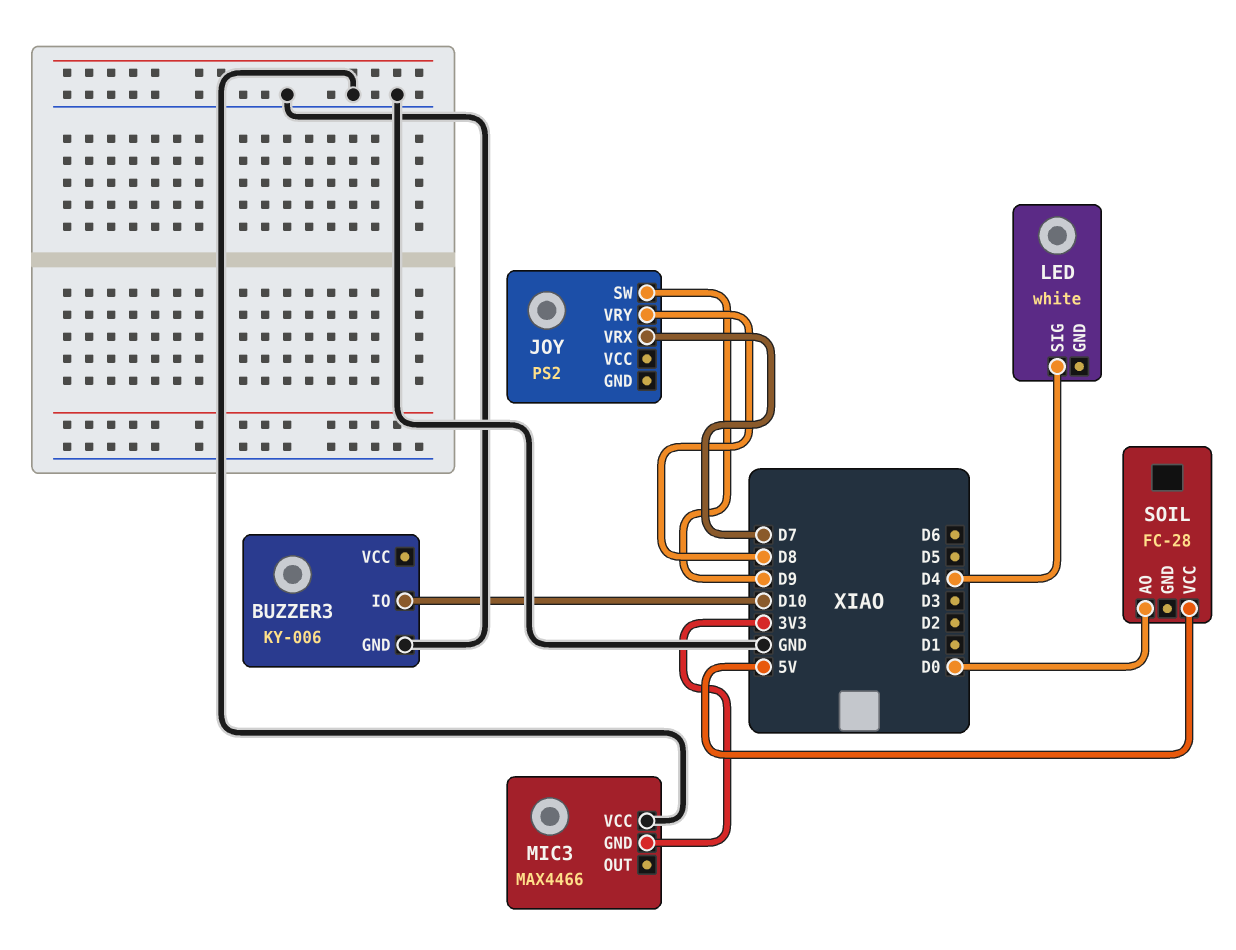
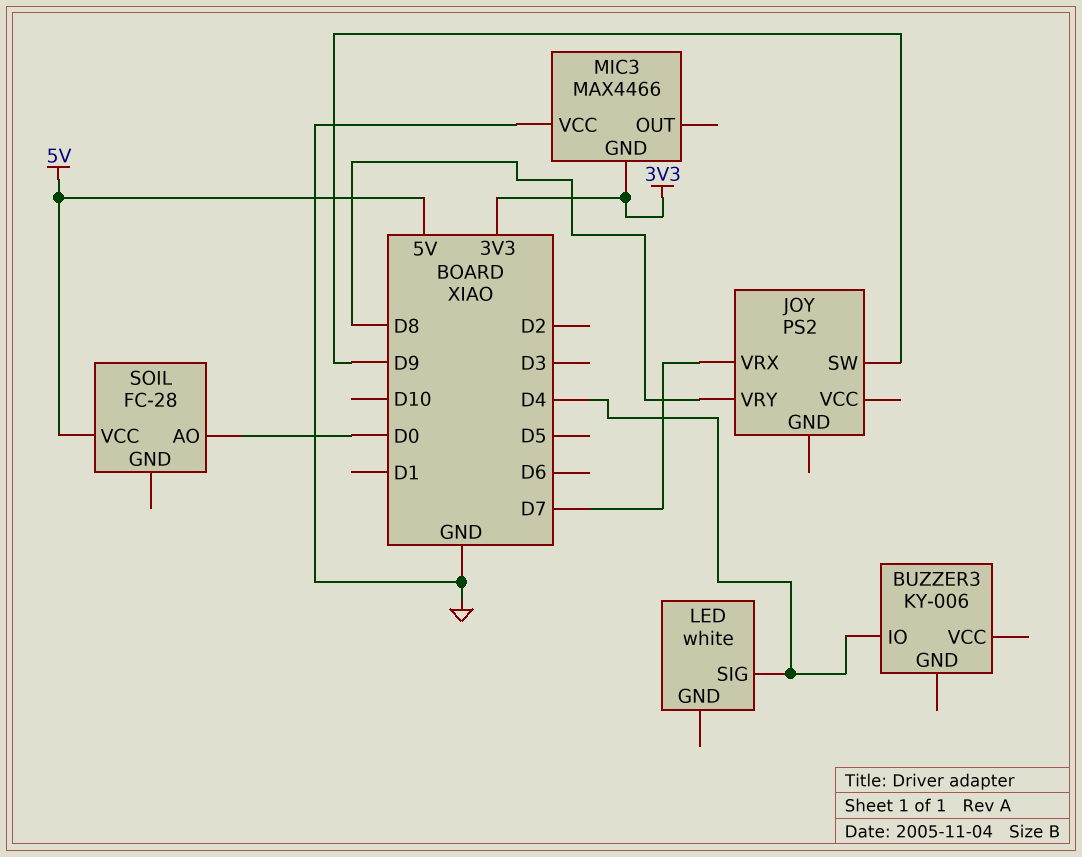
BUZZER3 pin GND: GND -> none
BUZZER3 pin IO: D10 -> D4

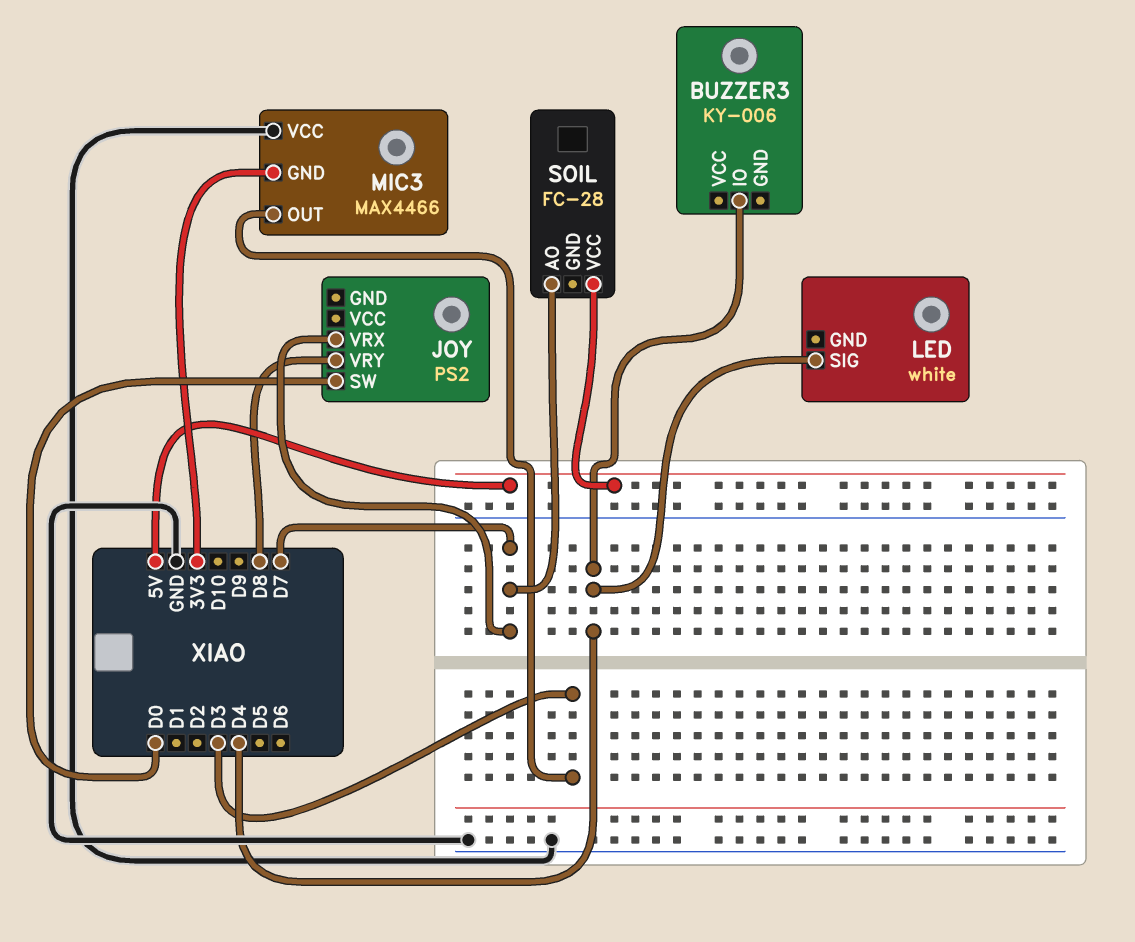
JOY pin SW: D9 -> D0
MIC3 pin OUT: none -> D3
SOIL pin AO: D0 -> D7

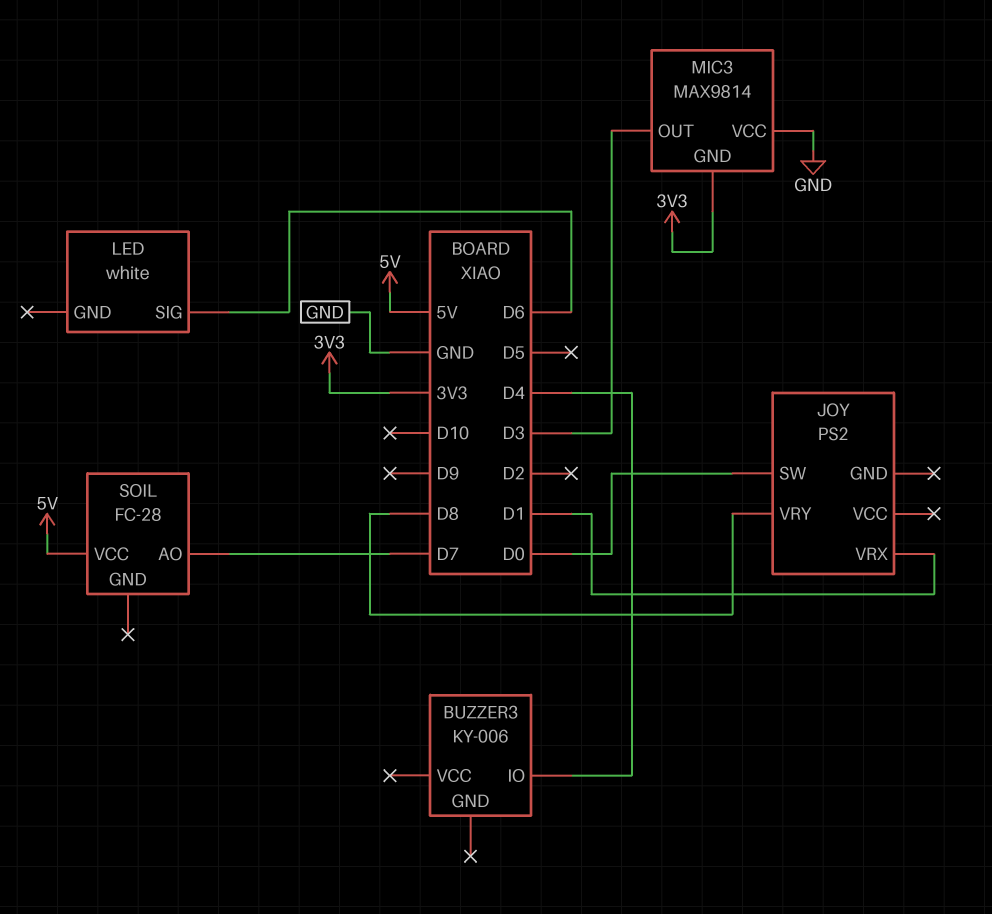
JOY pin VRX: D7 -> D1
LED pin SIG: D4 -> D6
MIC3: MAX4466 -> MAX9814

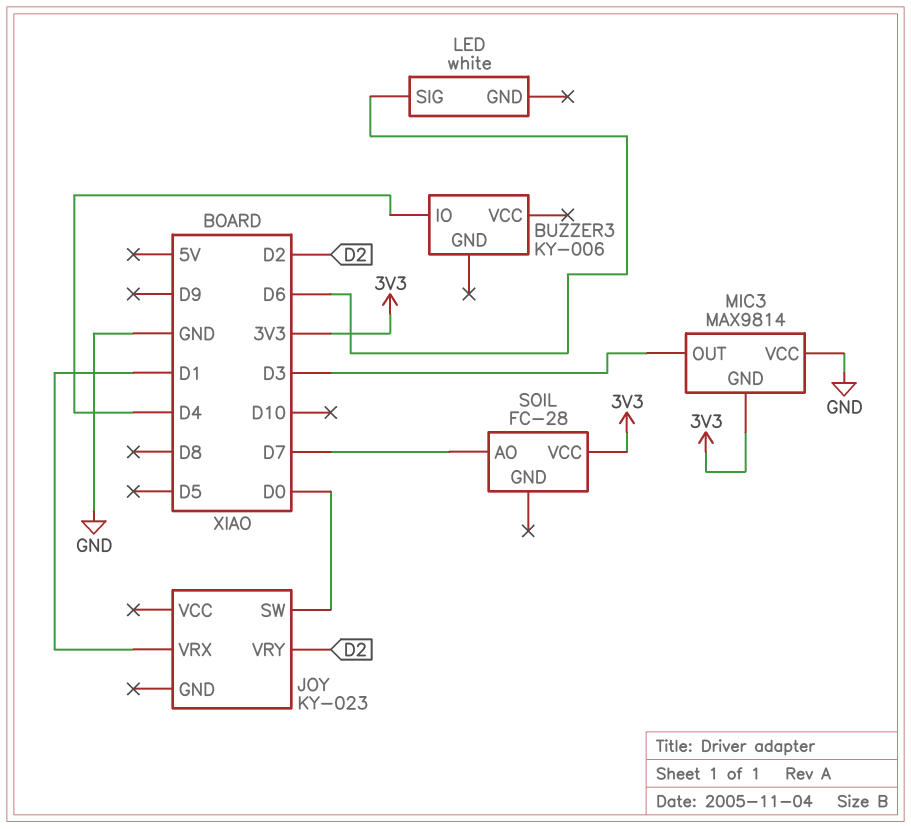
JOY: PS2 -> KY-023
JOY pin VRY: D8 -> D2
SOIL pin VCC: 5V -> 3V3

